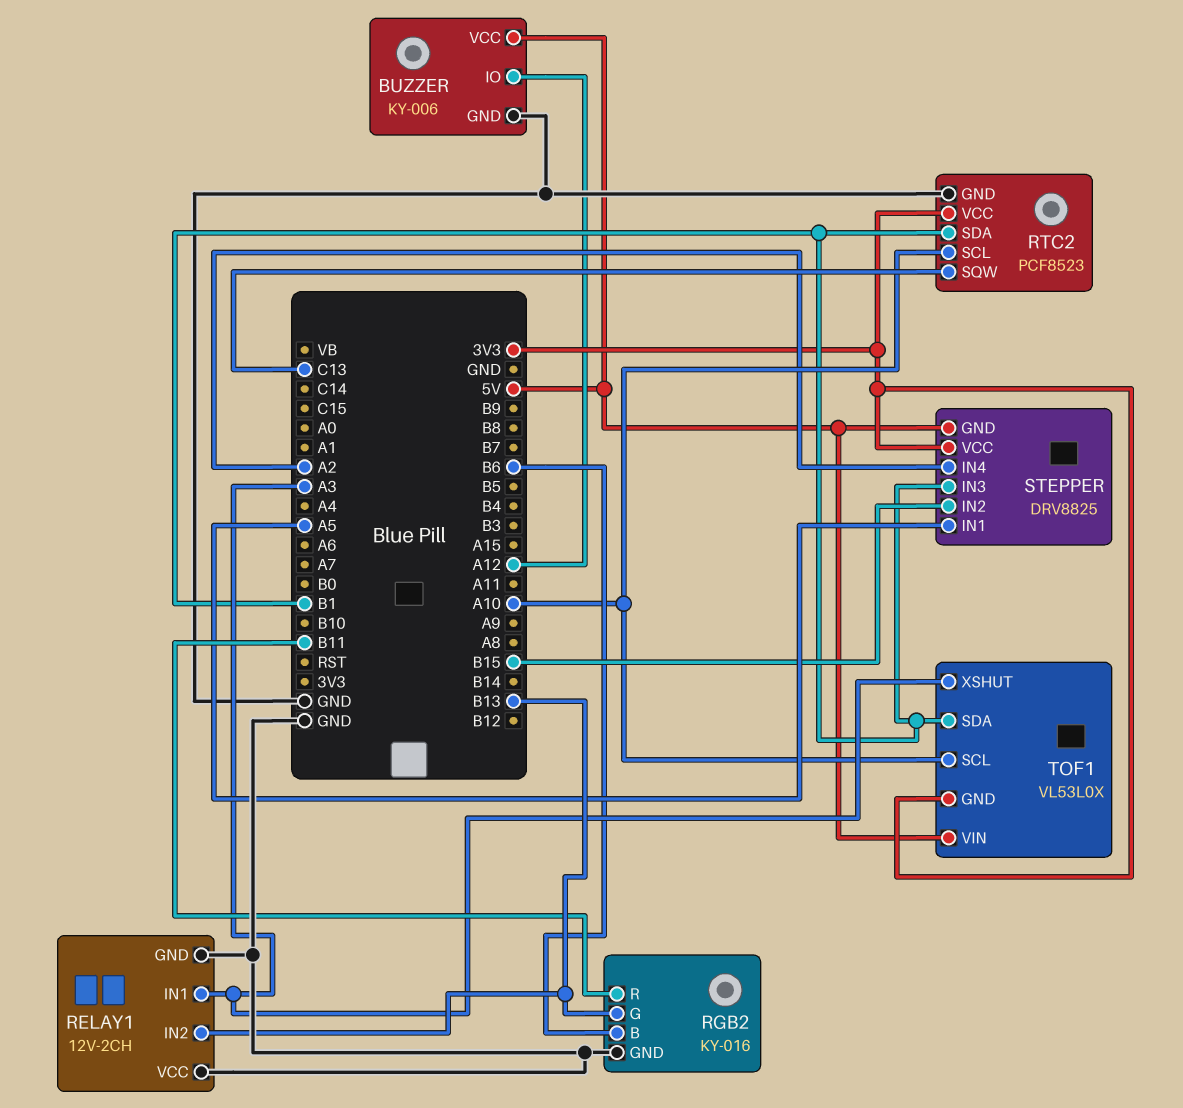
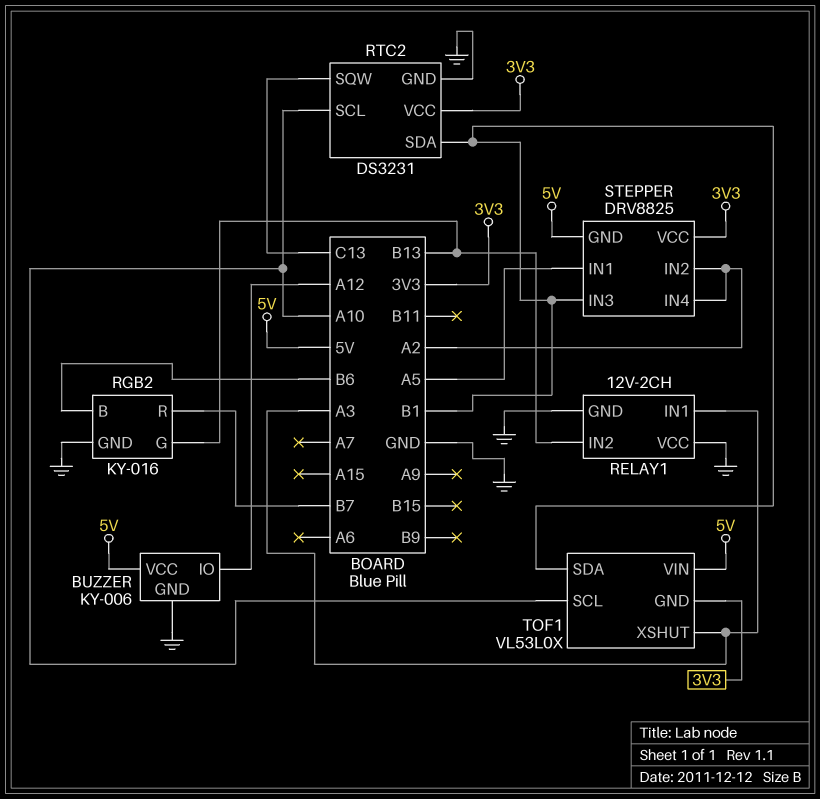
RGB2 pin R: B11 -> B7
RTC2: PCF8523 -> DS3231
STEPPER pin IN2: B15 -> A2

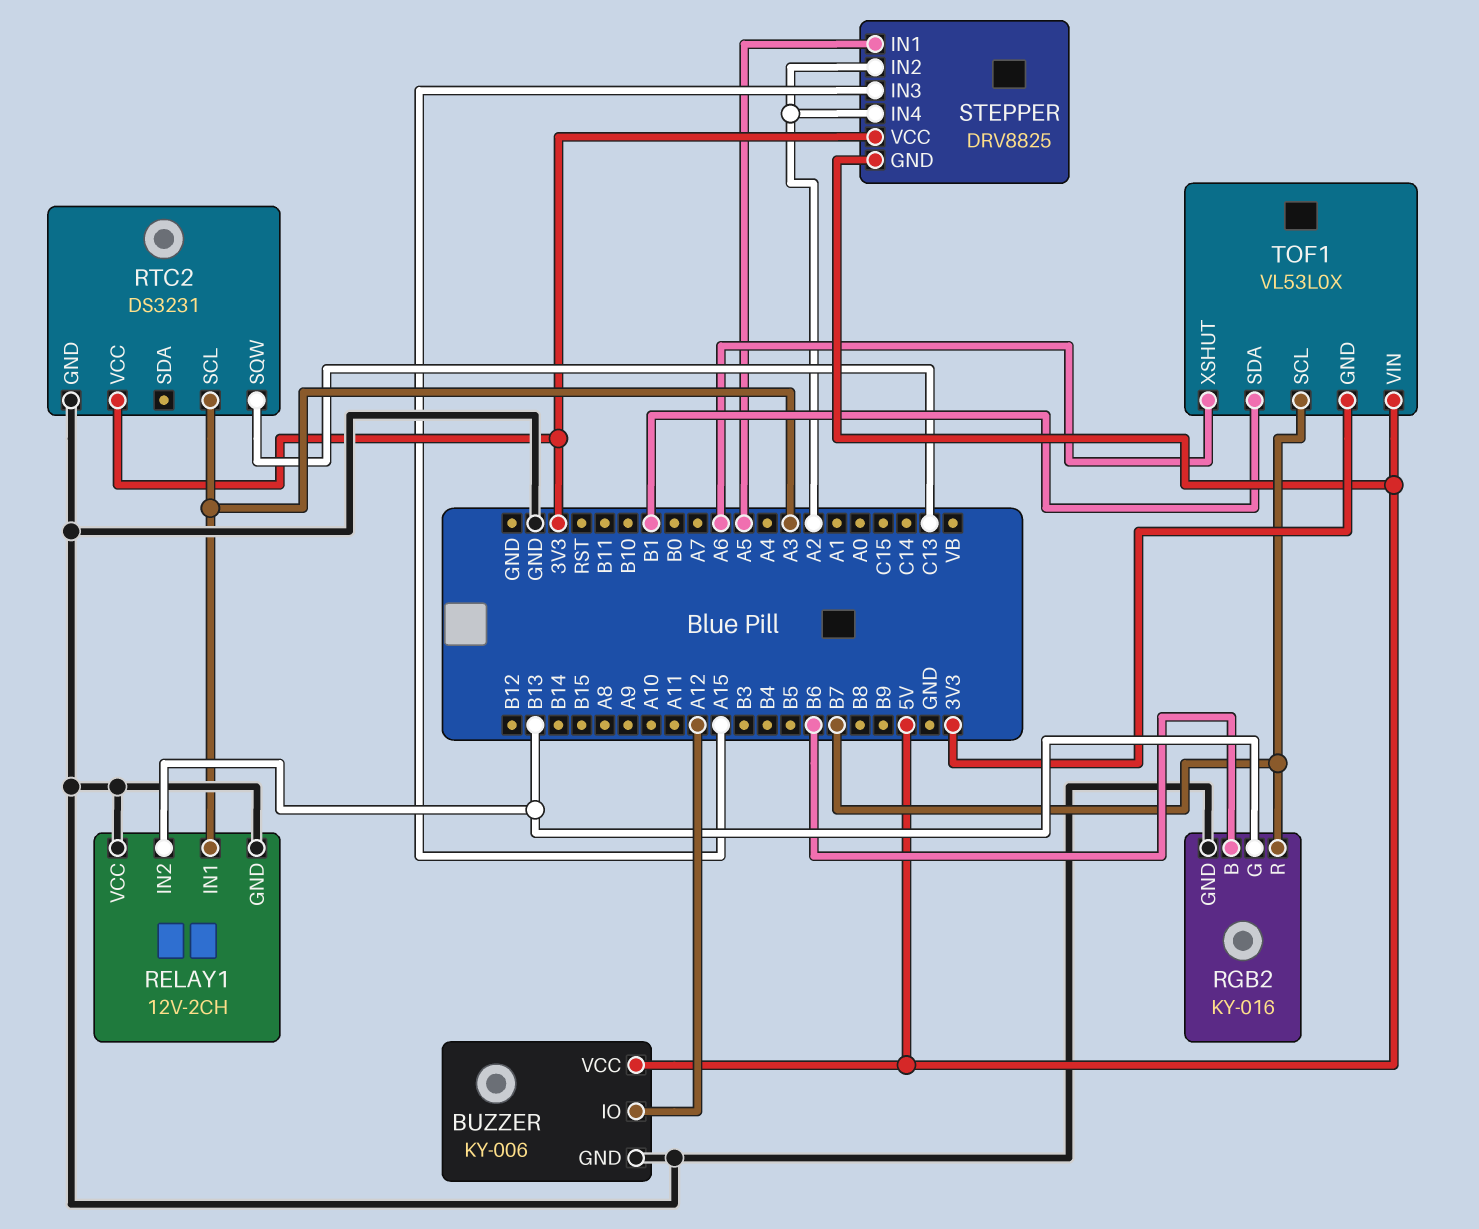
RTC2 pin SCL: A10 -> A3
RTC2 pin SDA: B1 -> none
STEPPER pin IN3: B1 -> A15
TOF1 pin SCL: A10 -> B7
TOF1 pin XSHUT: A3 -> A6

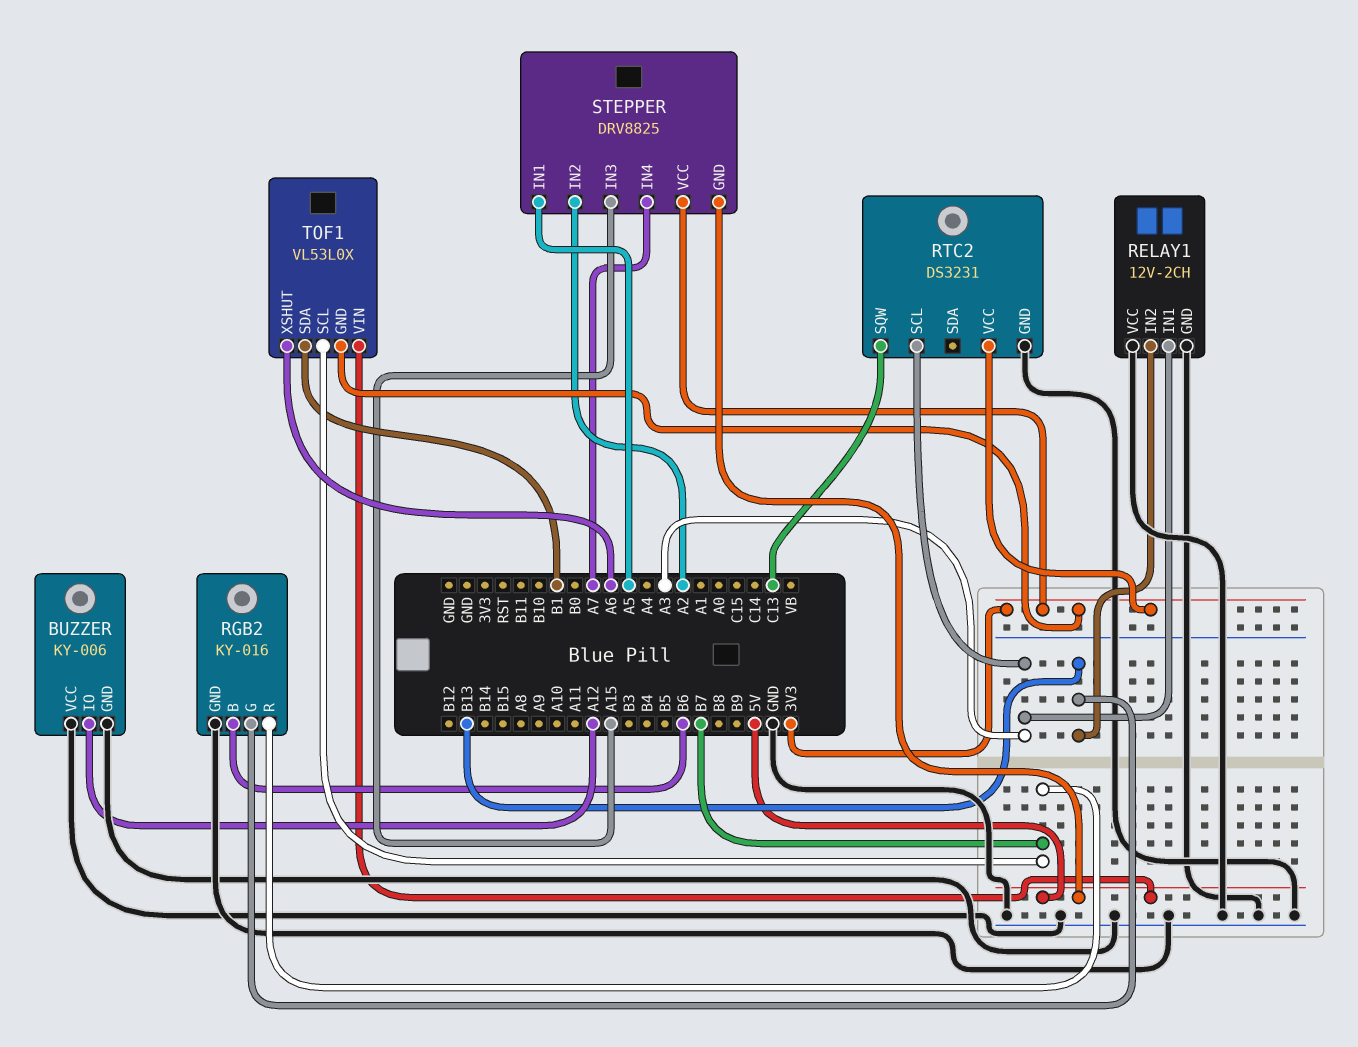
BUZZER pin VCC: 5V -> GND
STEPPER pin IN4: A2 -> A7

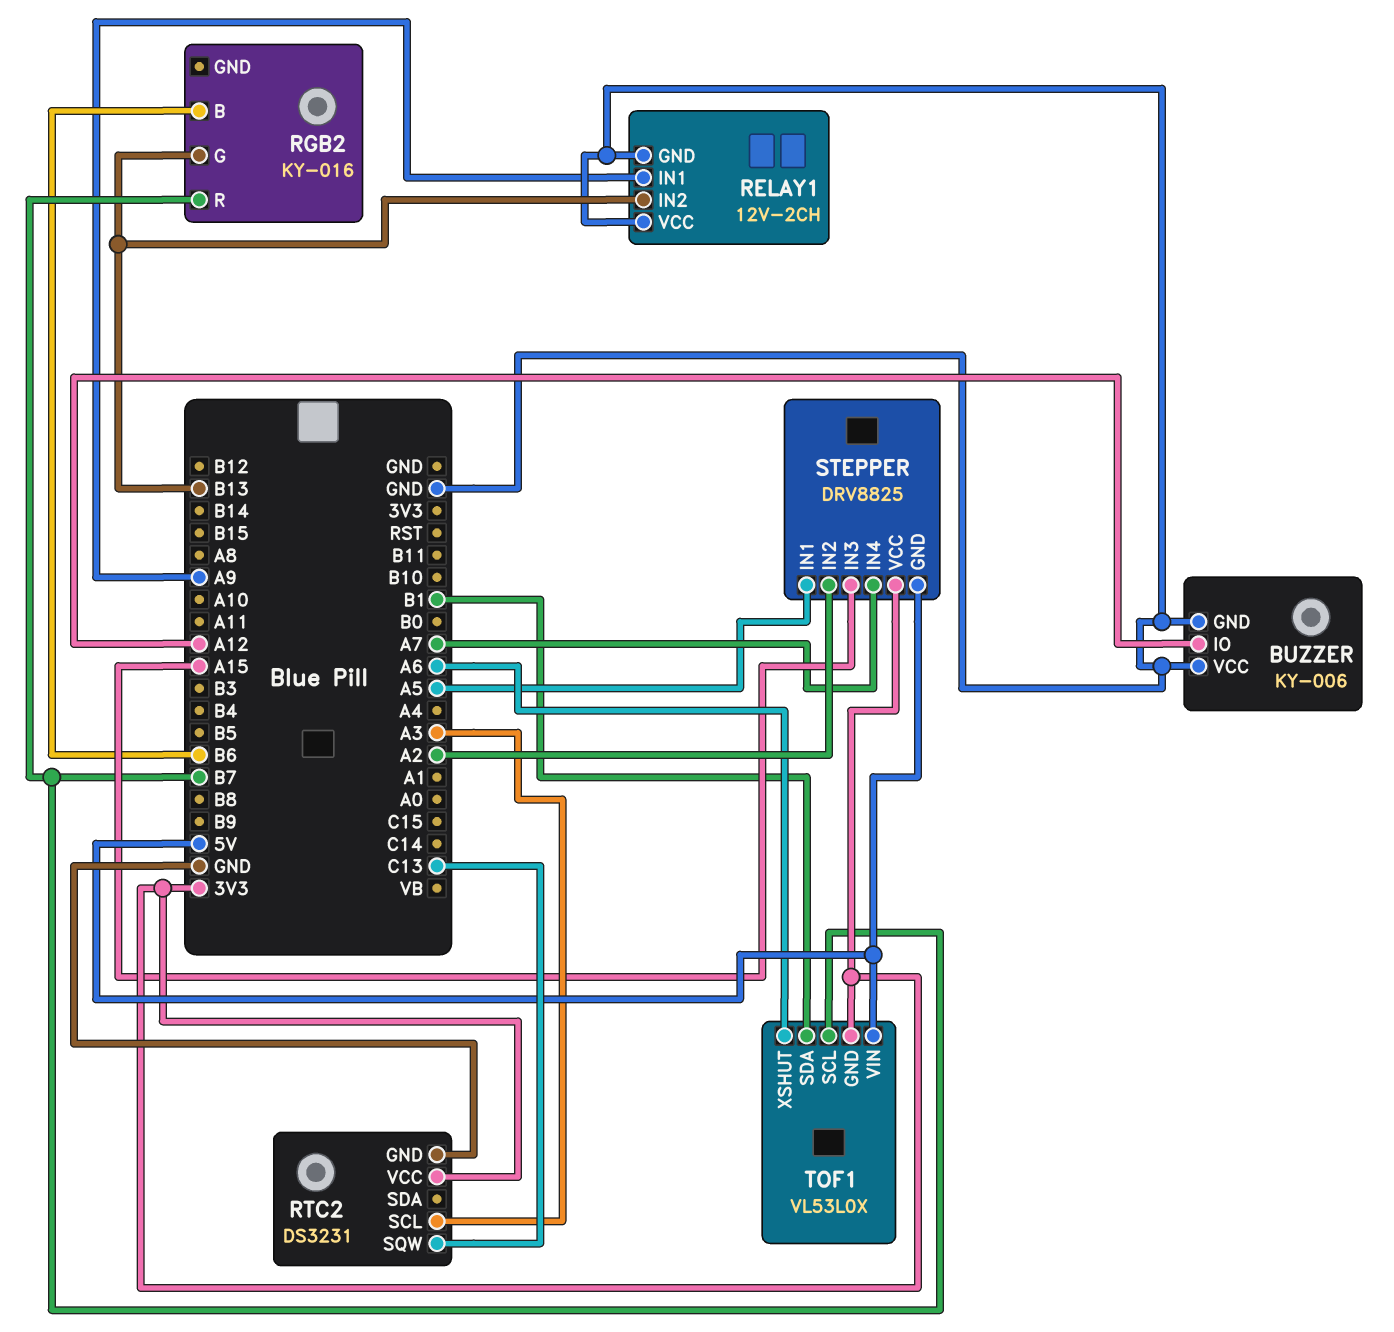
RELAY1 pin IN1: A3 -> A9
RGB2 pin GND: GND -> none

